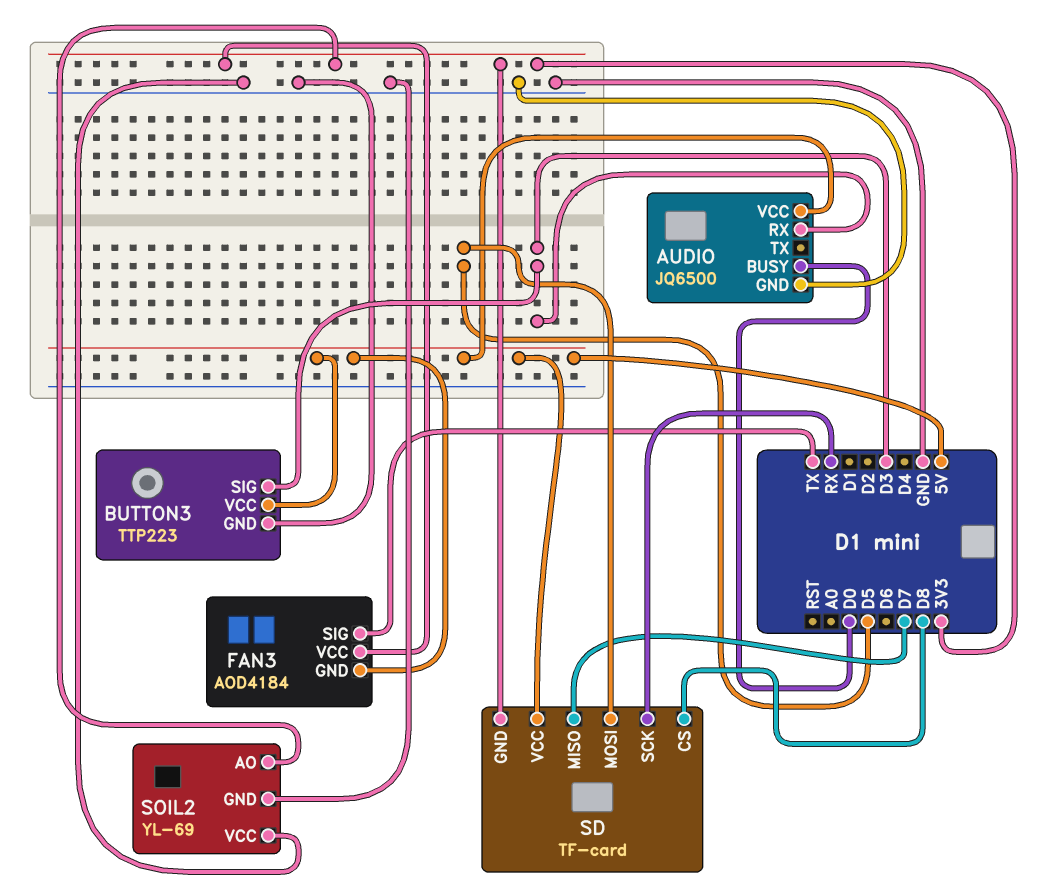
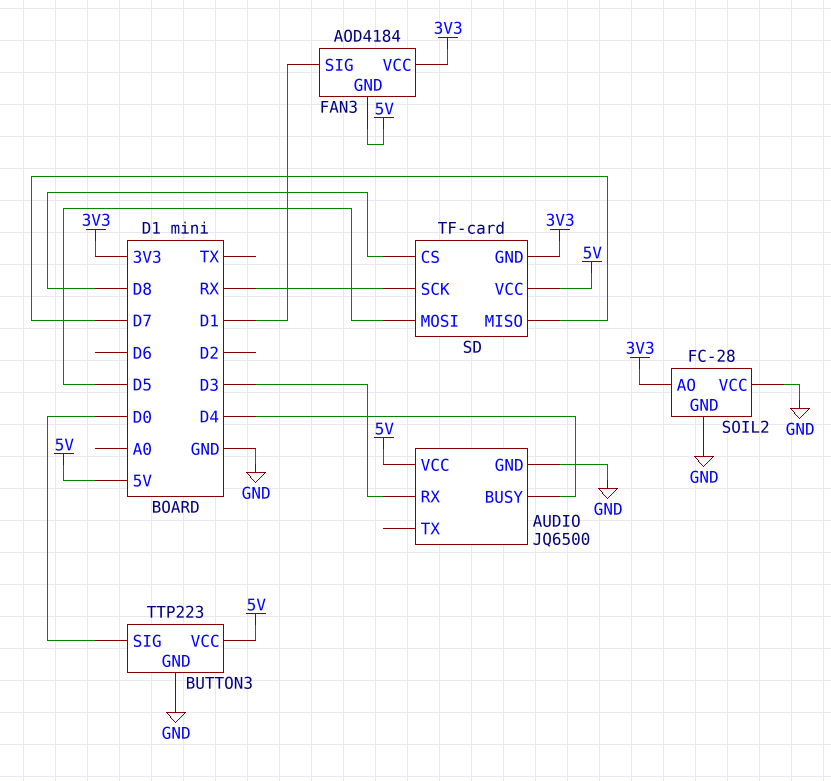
AUDIO pin BUSY: D0 -> D4
BUTTON3 pin SIG: D3 -> D0
FAN3 pin SIG: TX -> D1
SOIL2: YL-69 -> FC-28

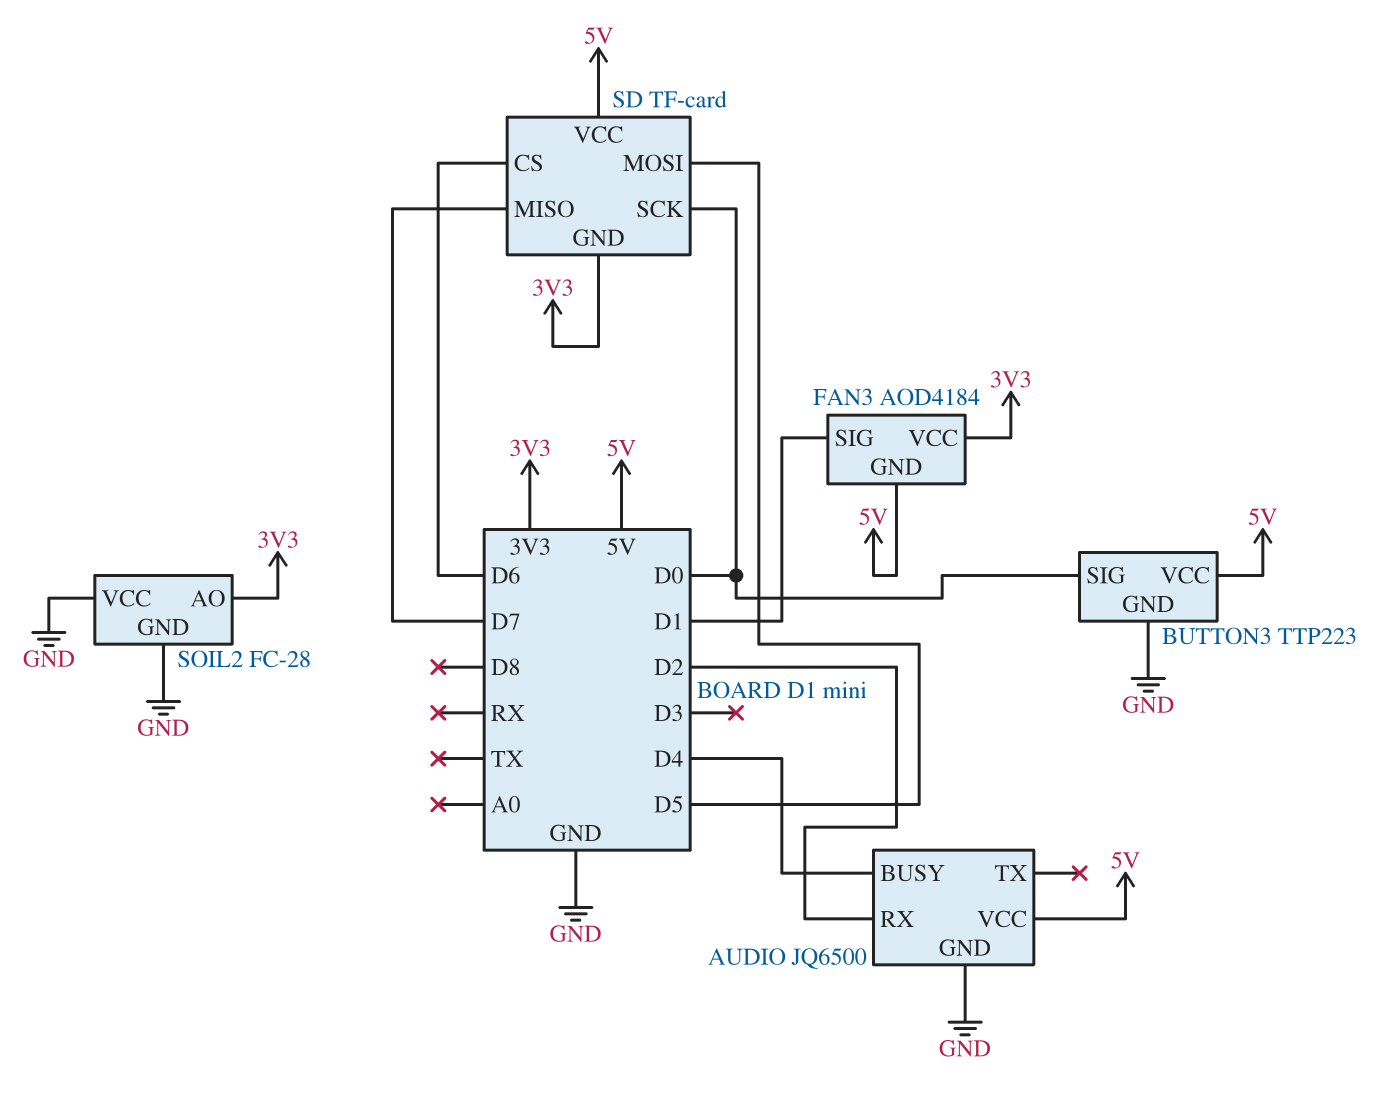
AUDIO pin RX: D3 -> D2
SD pin CS: D8 -> D6
SD pin SCK: RX -> D0

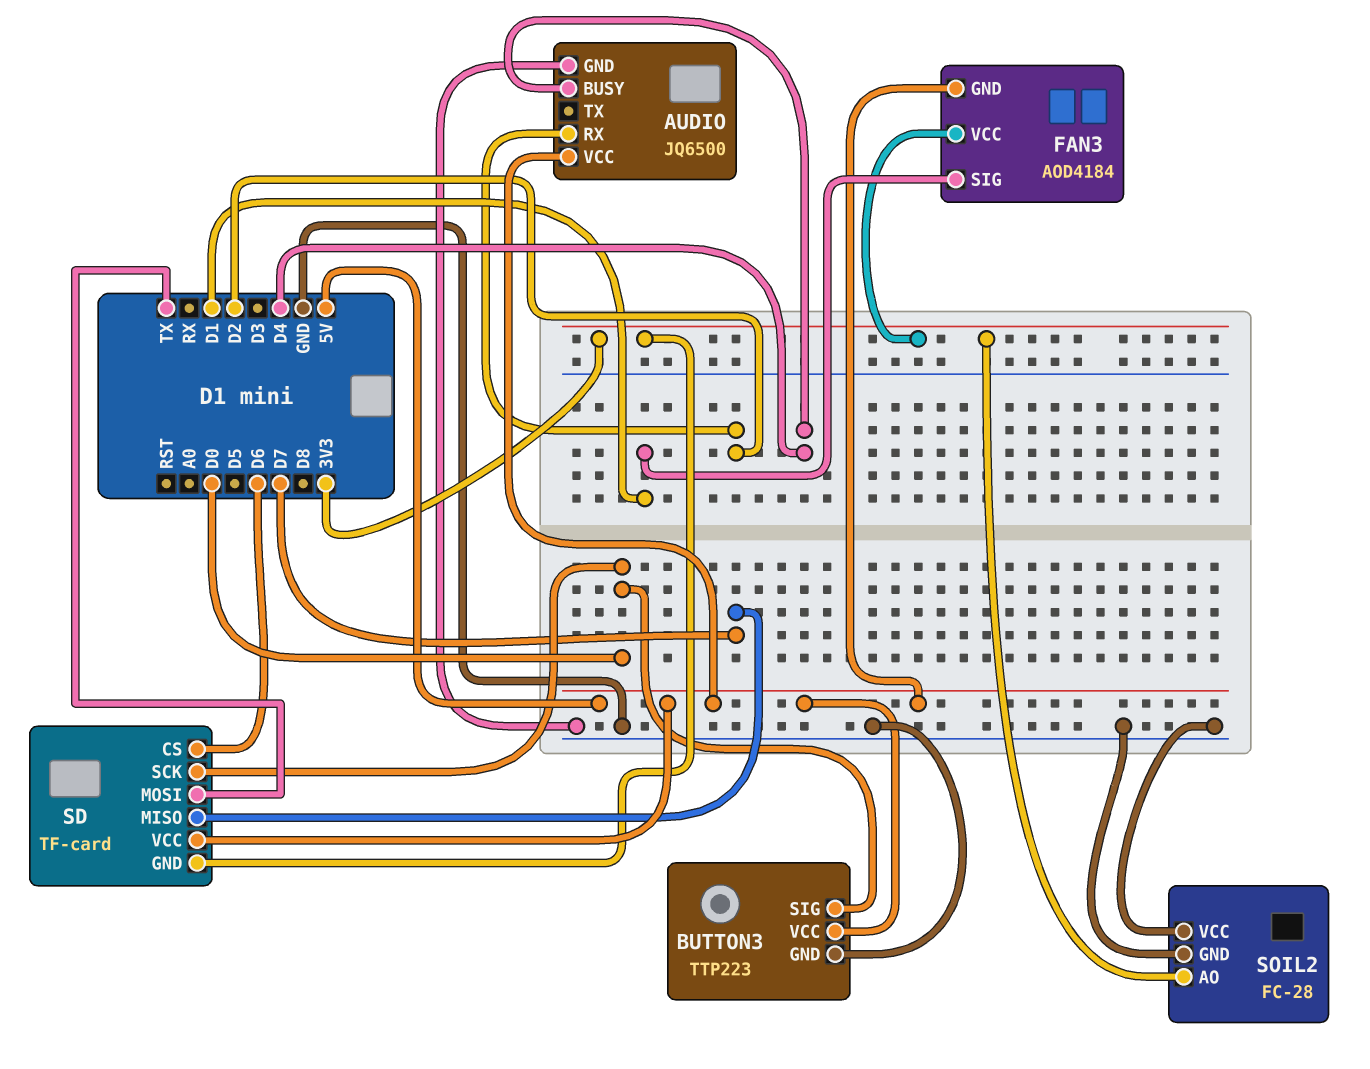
SD pin MOSI: D5 -> TX

